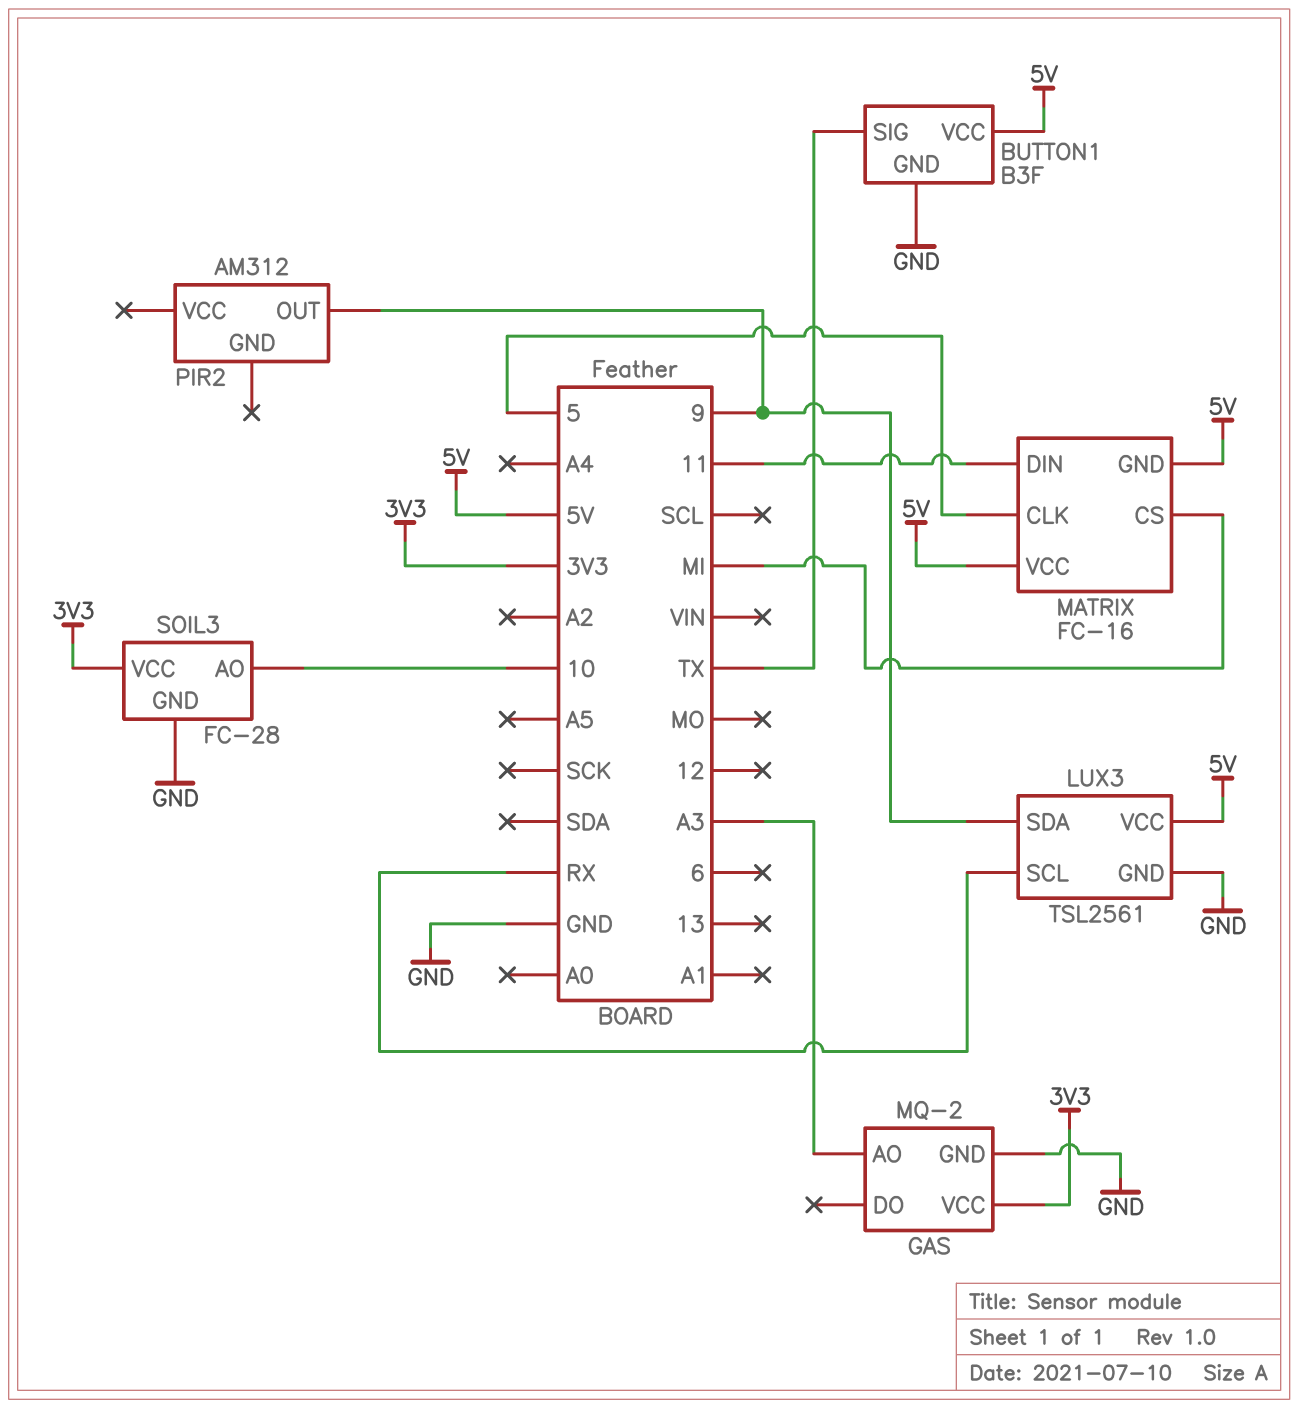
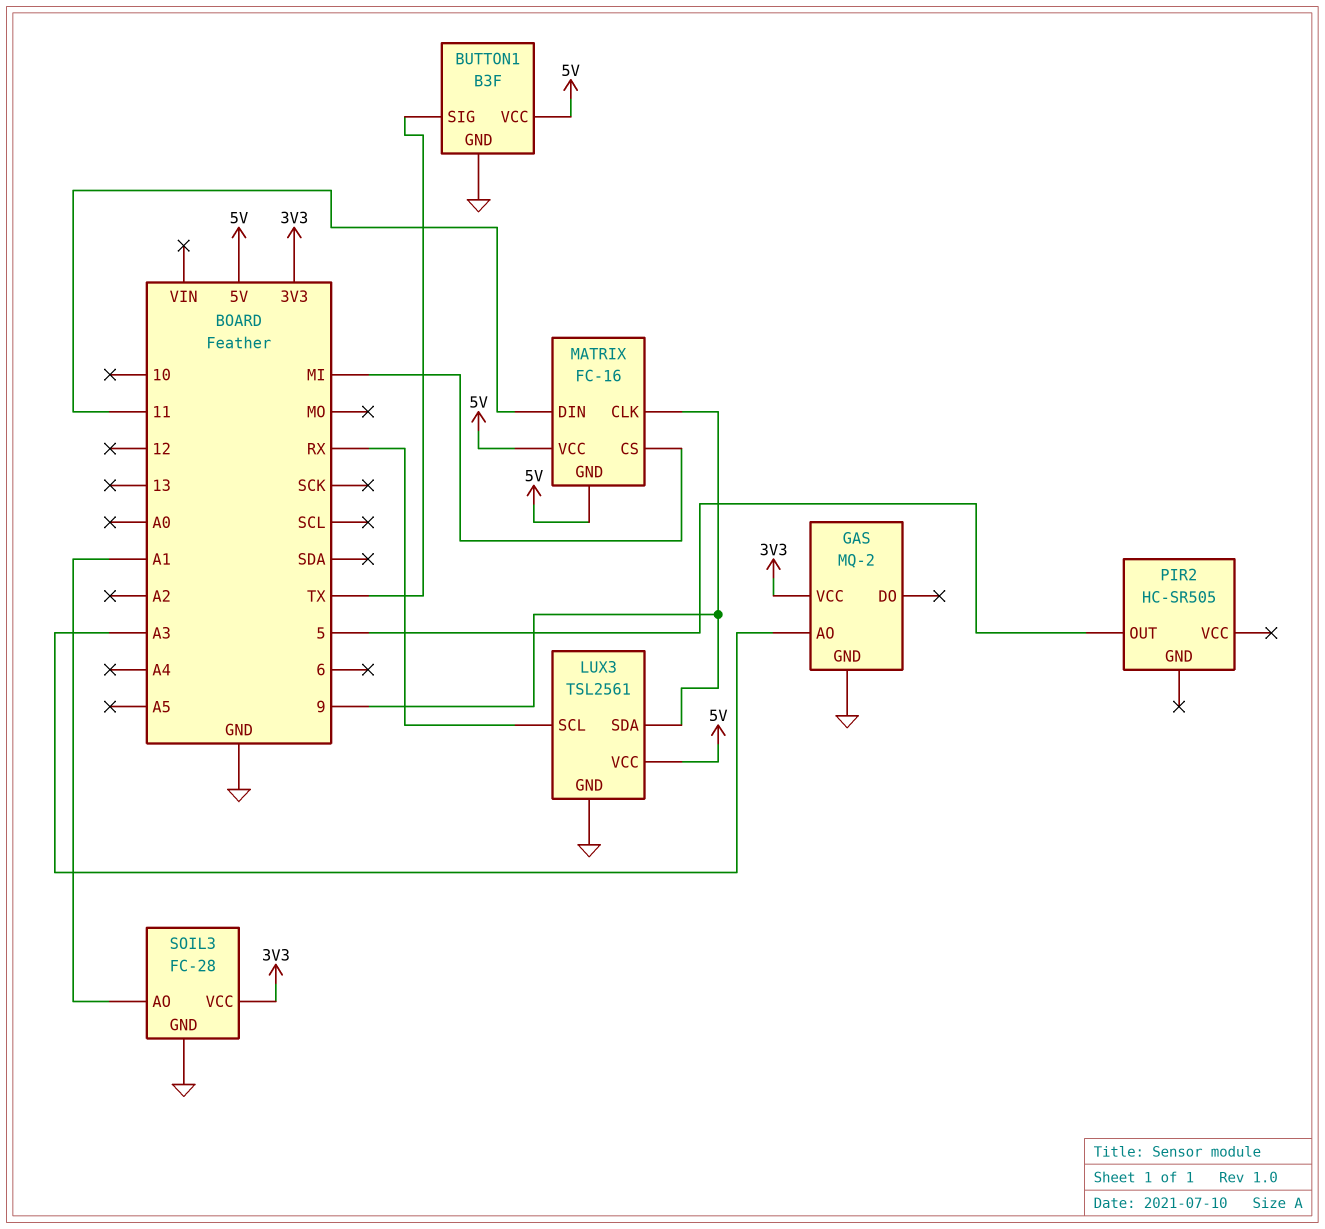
MATRIX pin CLK: 5 -> 9
PIR2: AM312 -> HC-SR505
PIR2 pin OUT: 9 -> 5
SOIL3 pin AO: 10 -> A1

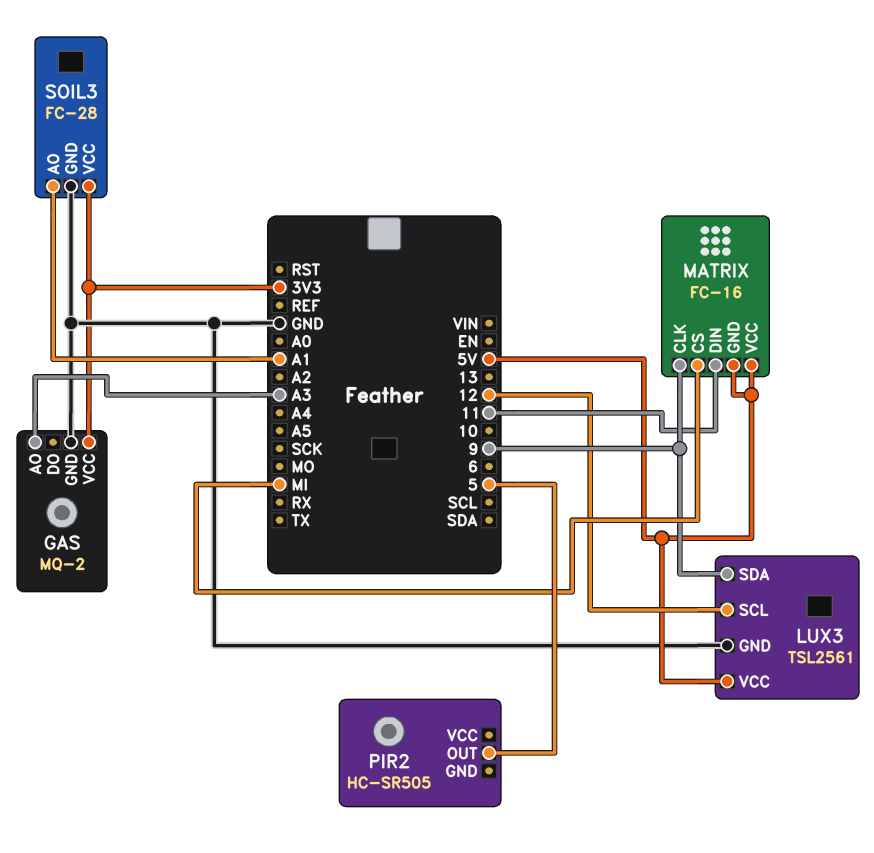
BUTTON1: B3F -> none
BUTTON1 pin GND: GND -> none
BUTTON1 pin SIG: TX -> none
BUTTON1 pin VCC: 5V -> none
LUX3 pin SCL: RX -> 12

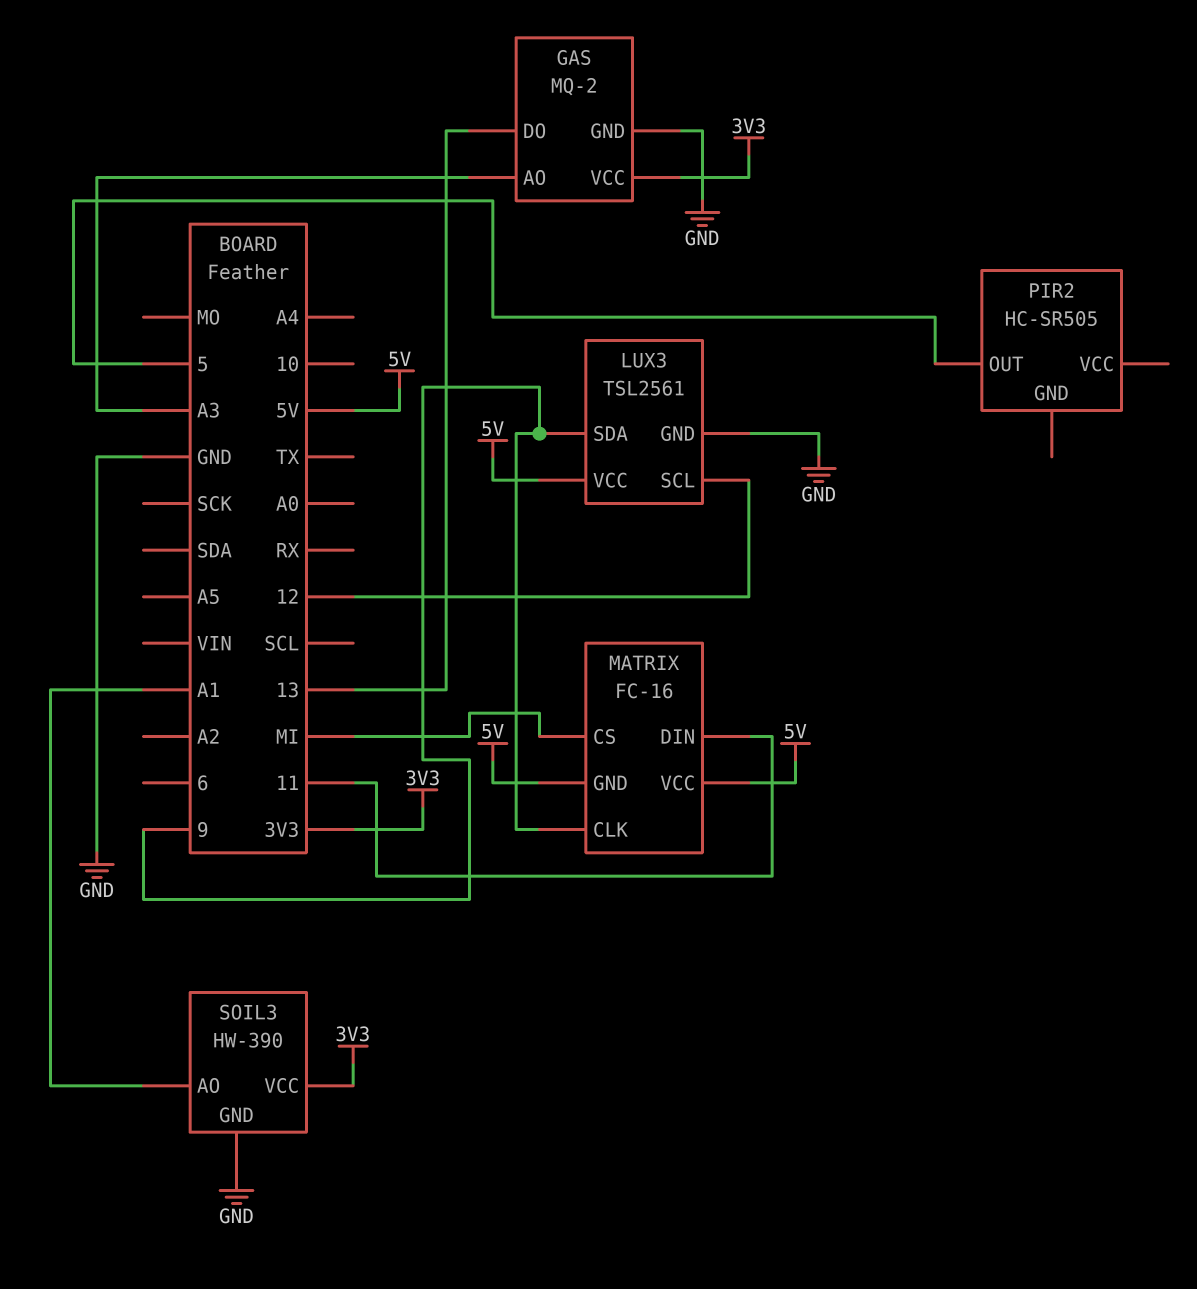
GAS pin DO: none -> 13
SOIL3: FC-28 -> HW-390

